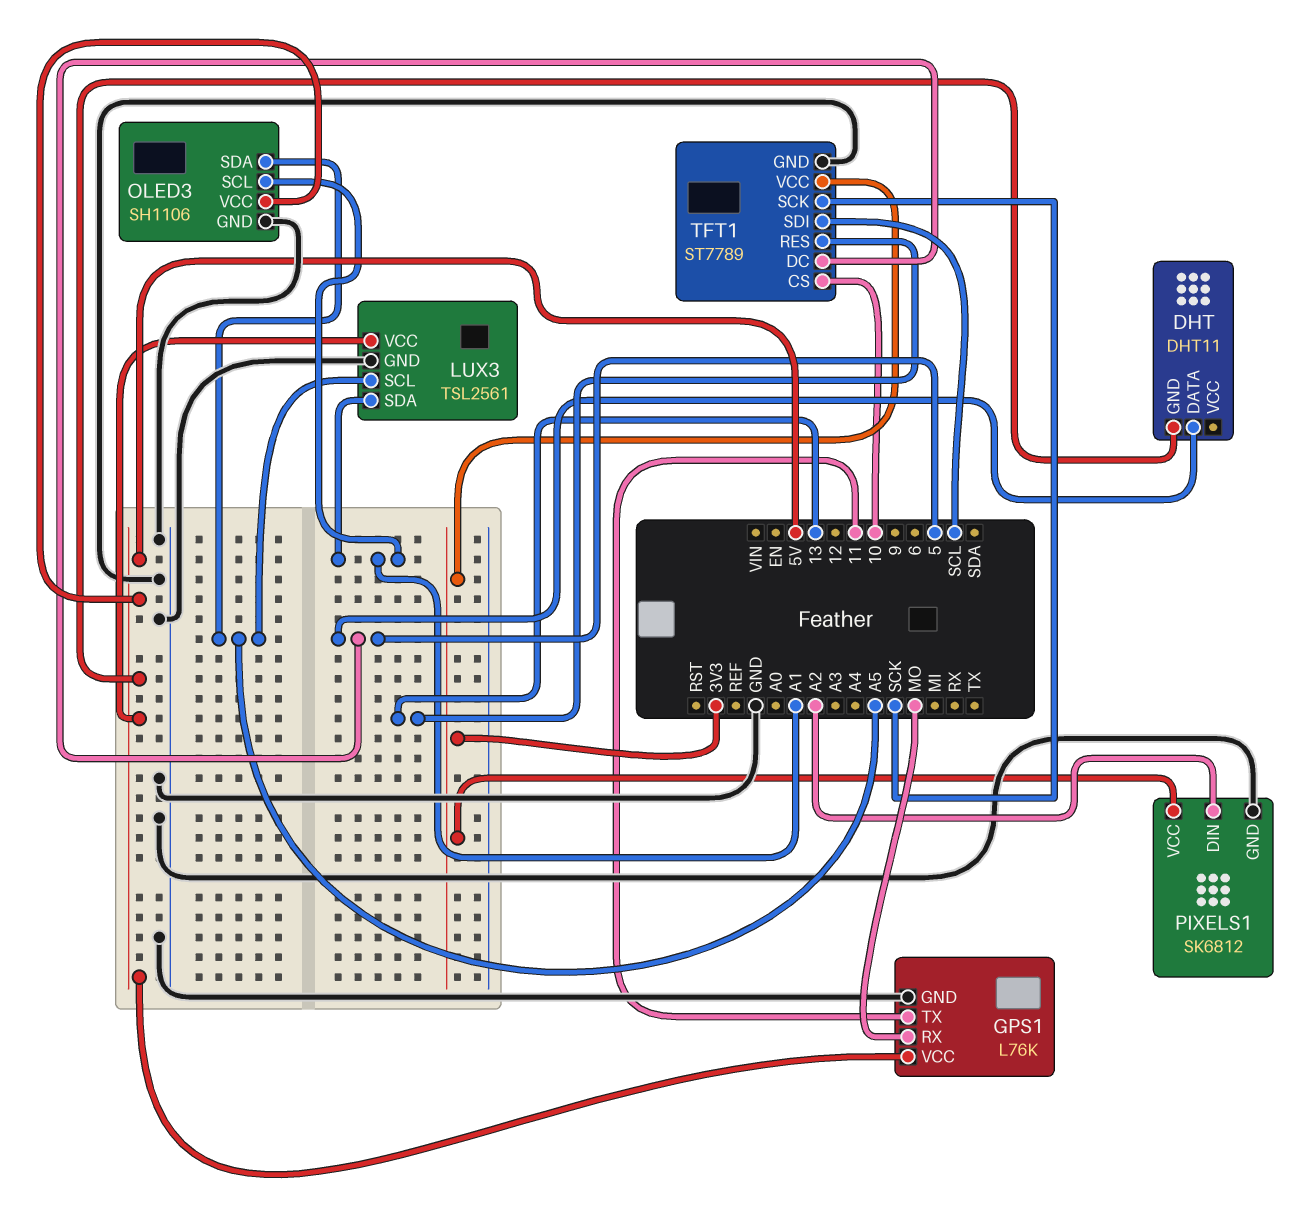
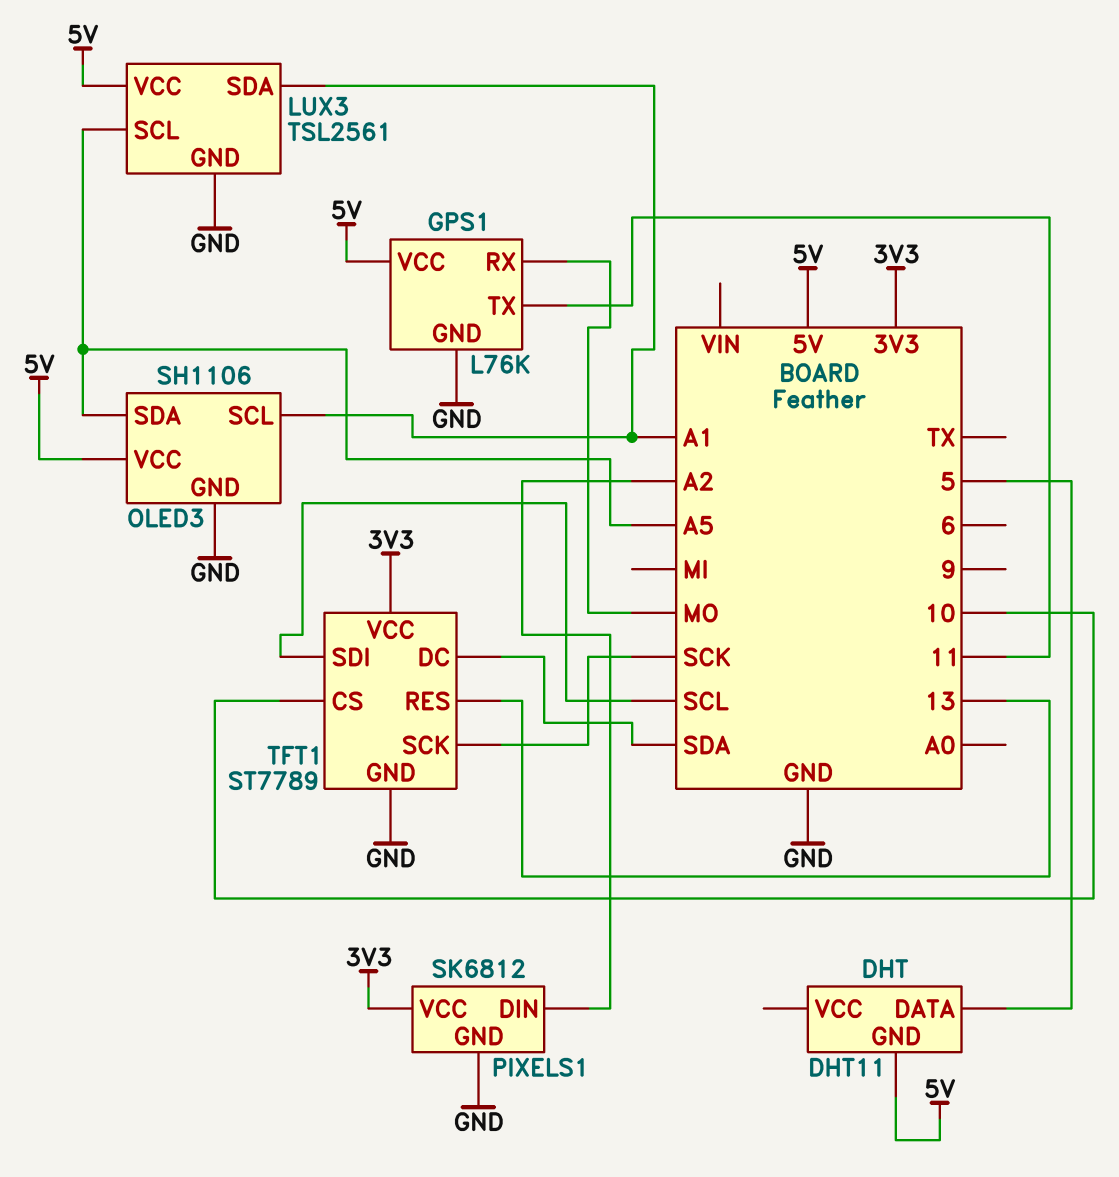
TFT1 pin DC: 5 -> SDA

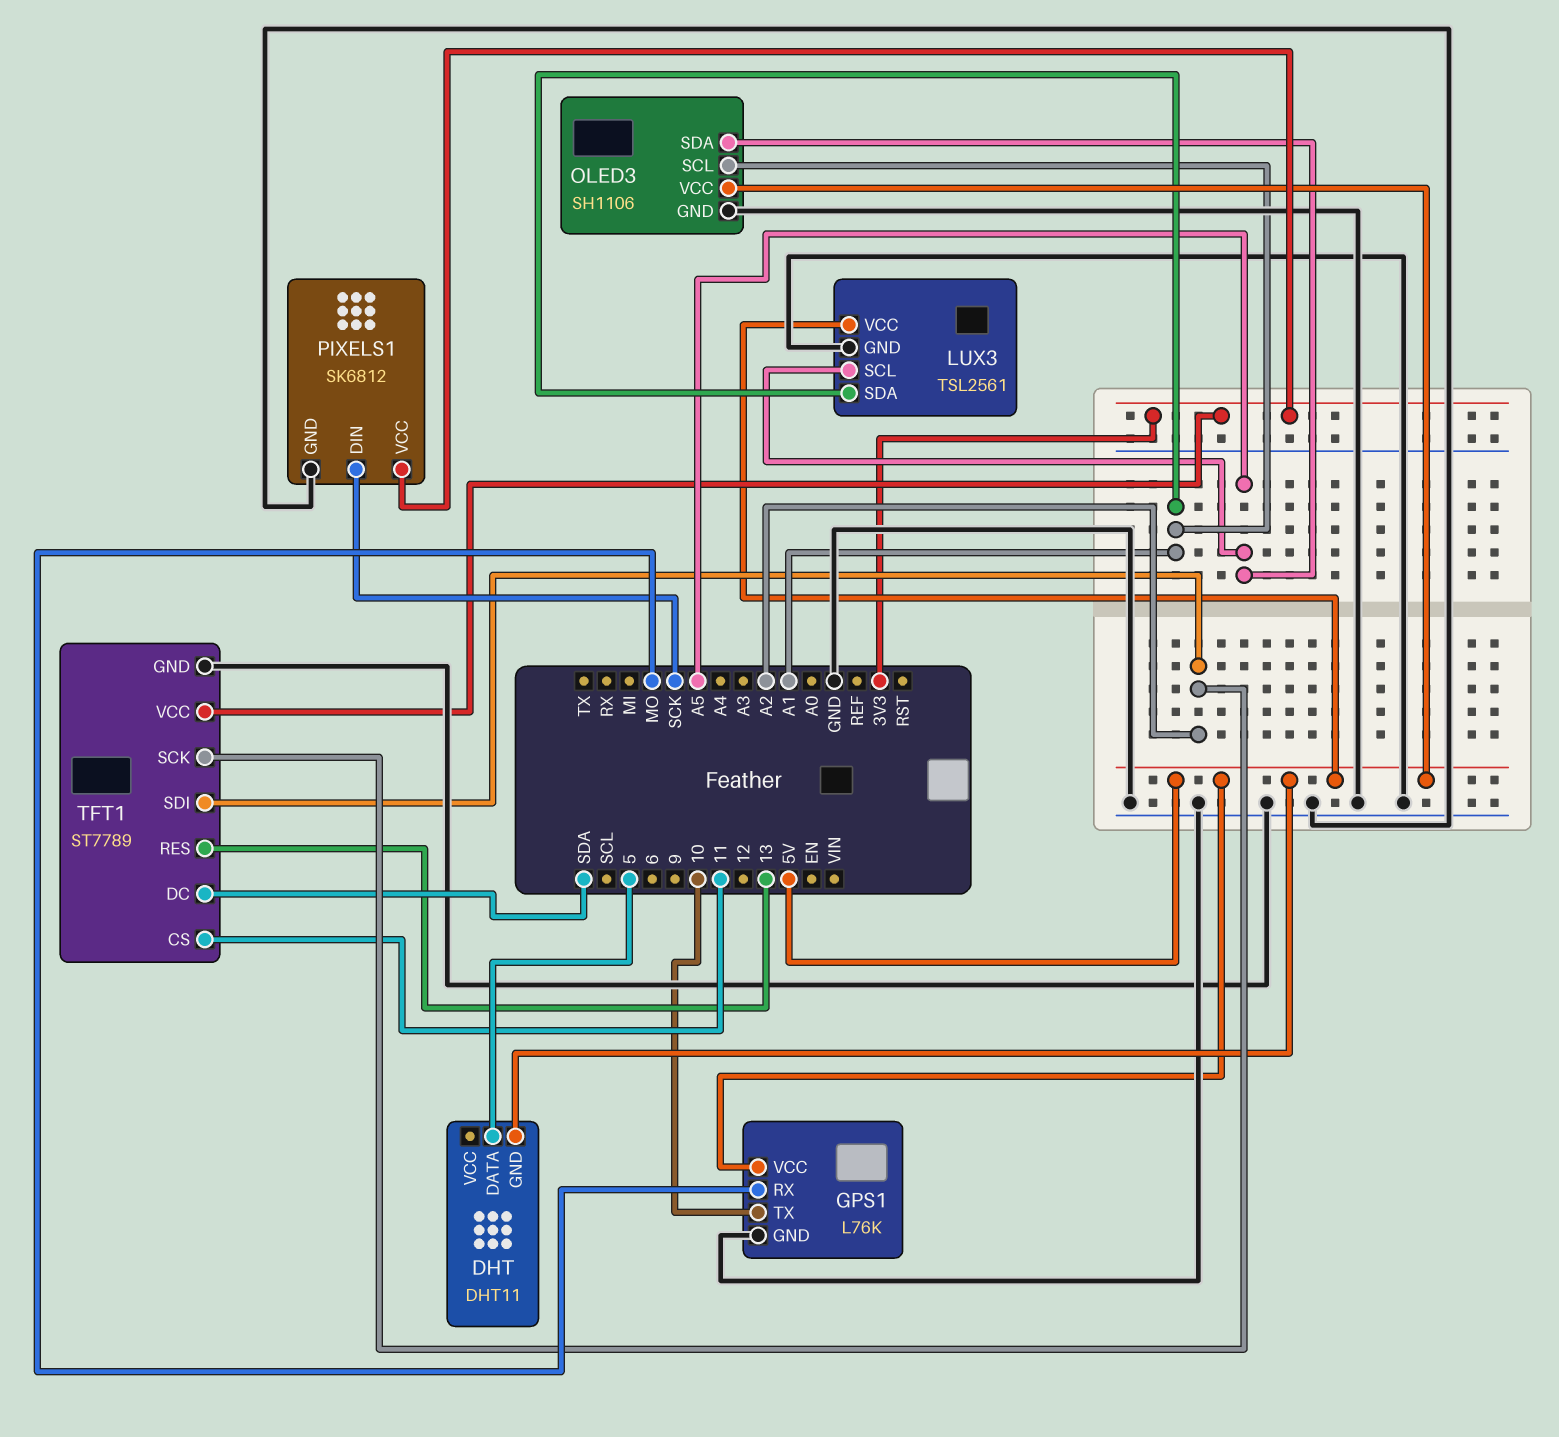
GPS1 pin TX: 11 -> 10
PIXELS1 pin DIN: A2 -> SCK
TFT1 pin CS: 10 -> 11
TFT1 pin SCK: SCK -> A2
TFT1 pin SDI: SCL -> A2

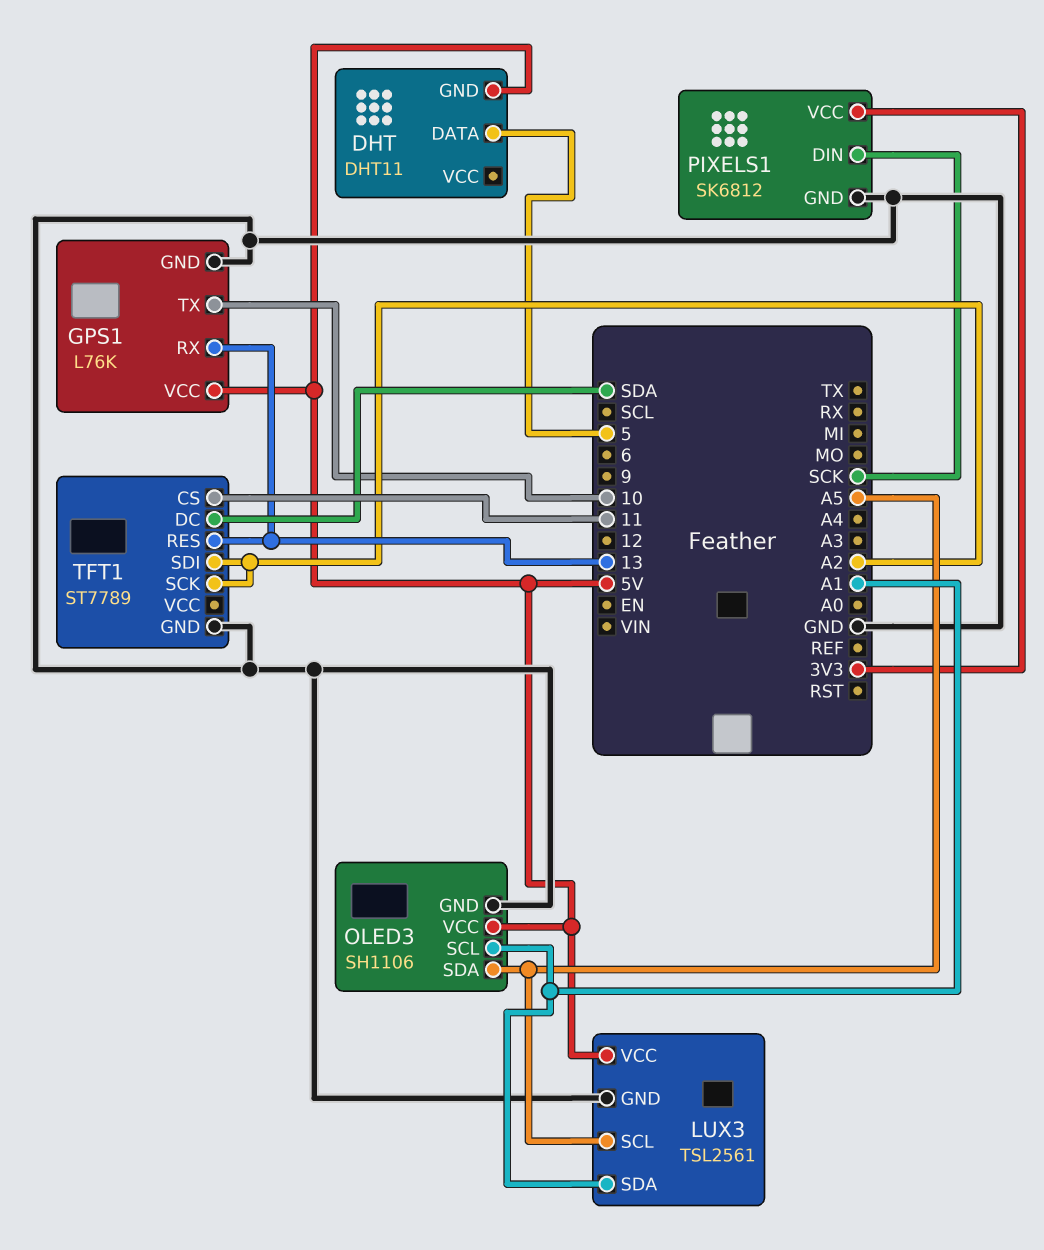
GPS1 pin RX: MO -> 13
TFT1 pin VCC: 3V3 -> none

